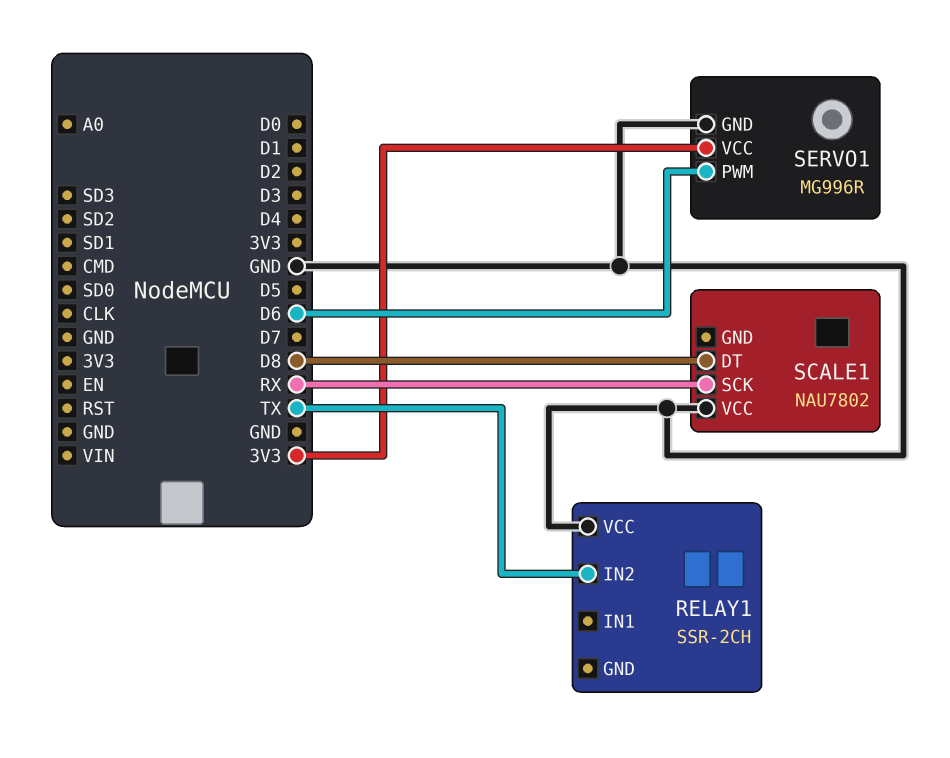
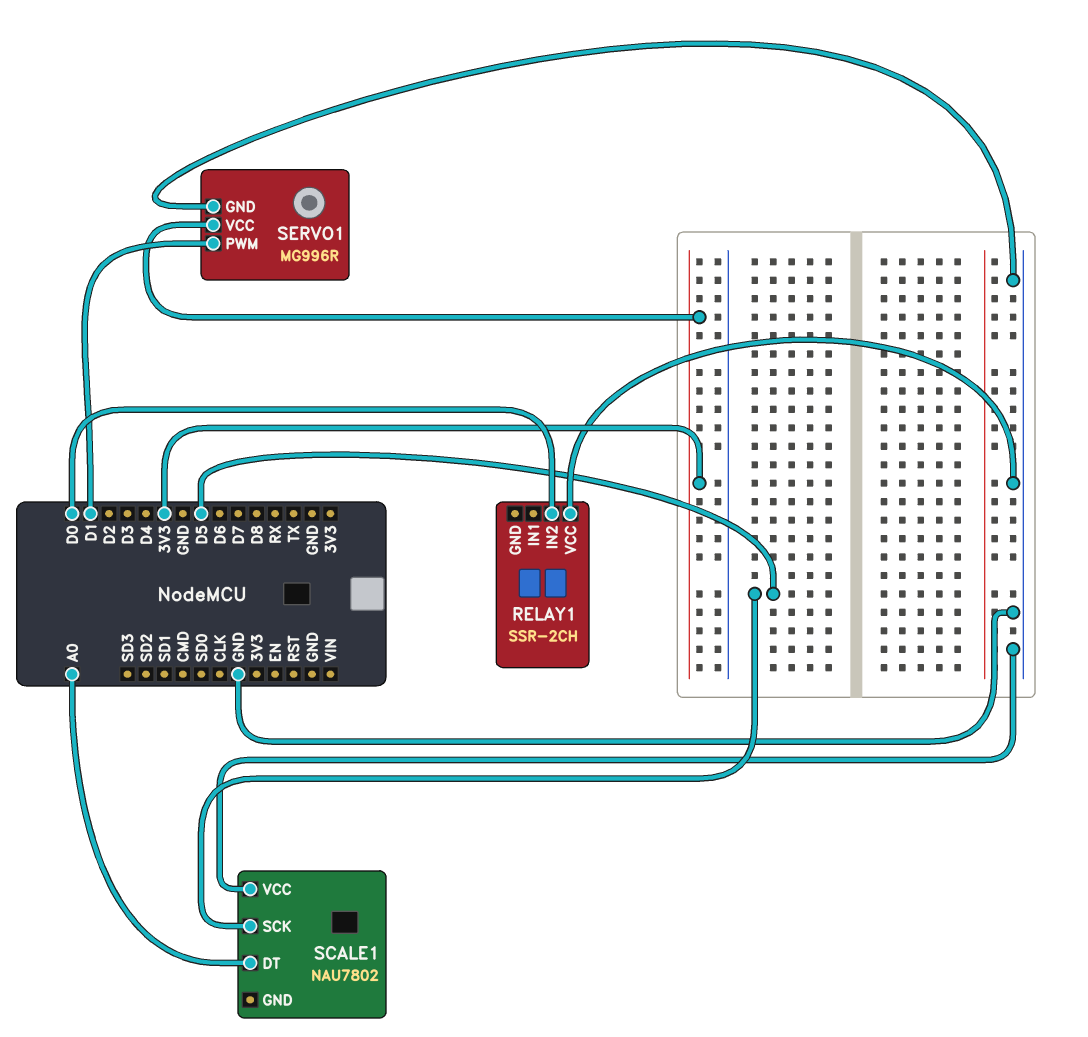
RELAY1 pin IN2: TX -> D0
SCALE1 pin DT: D8 -> A0
SCALE1 pin SCK: RX -> D5
SERVO1 pin PWM: D6 -> D1

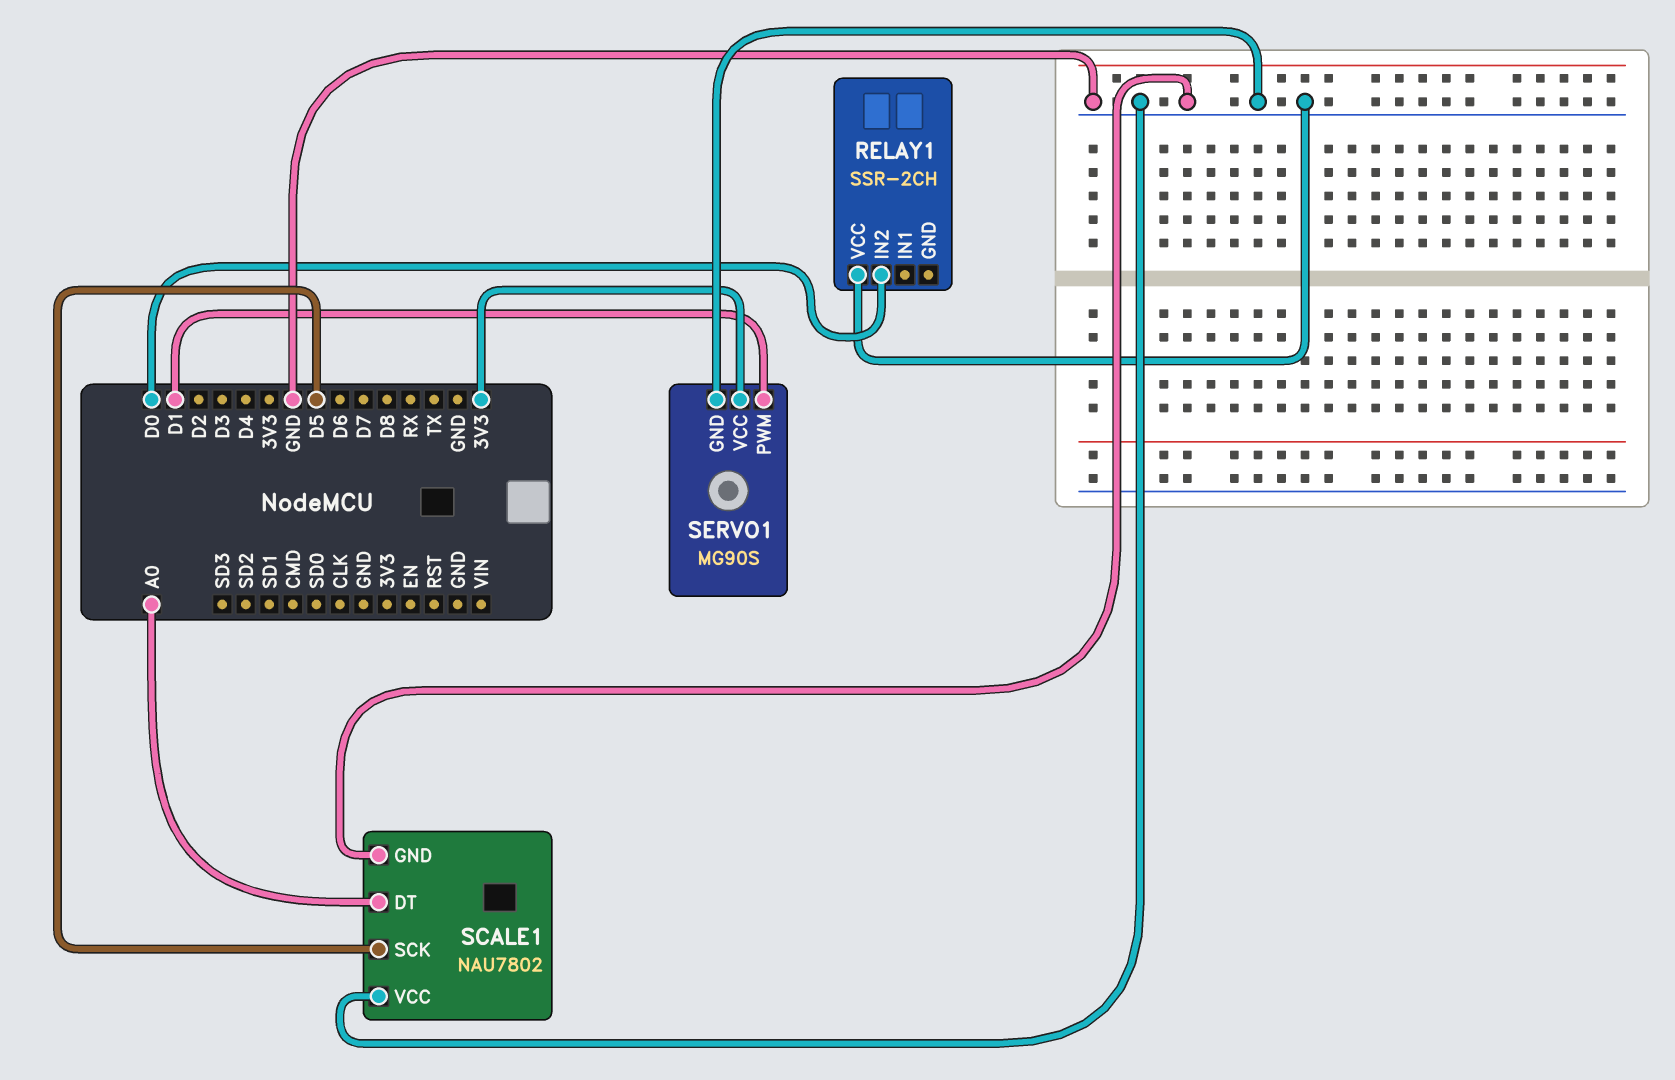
SCALE1 pin GND: none -> GND
SERVO1: MG996R -> MG90S

